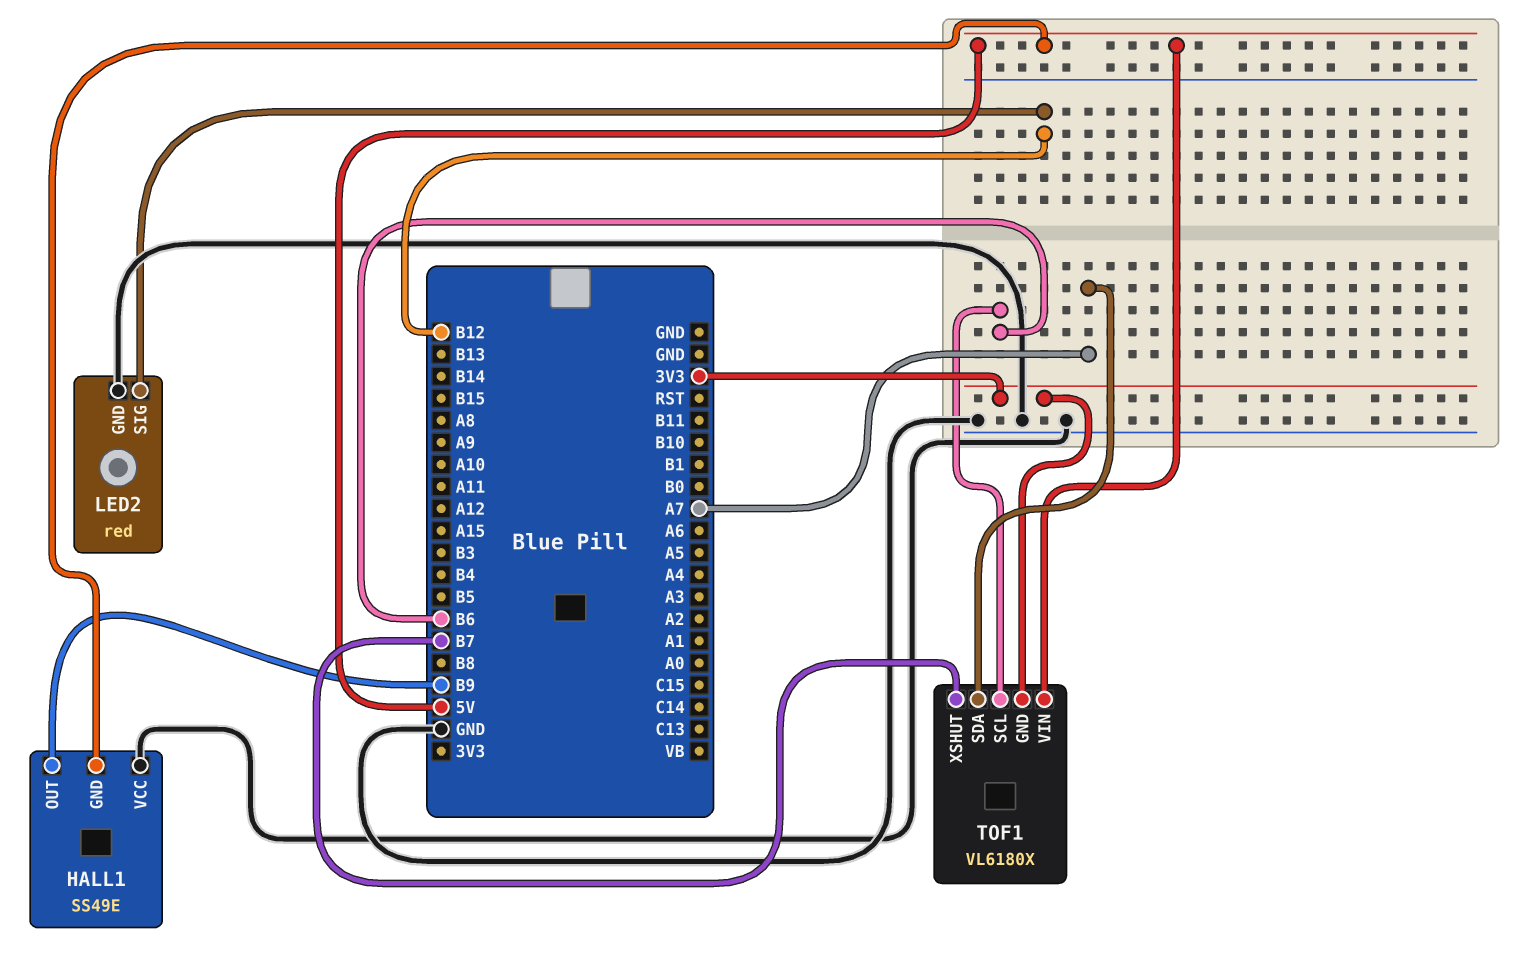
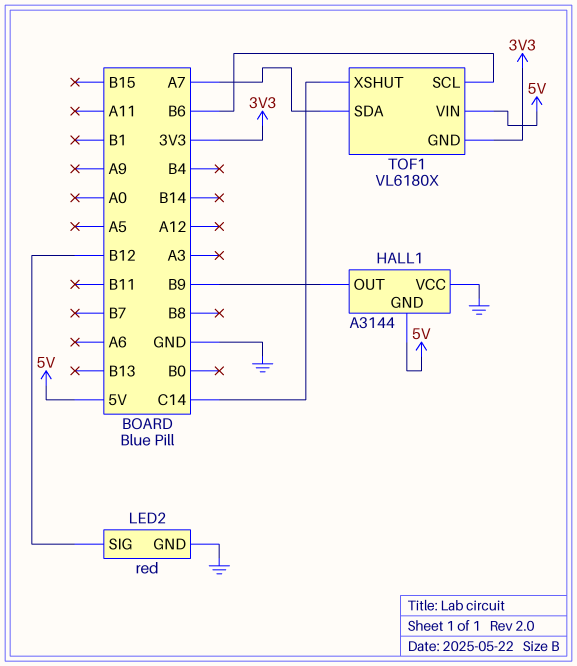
HALL1: SS49E -> A3144
TOF1 pin XSHUT: B7 -> C14

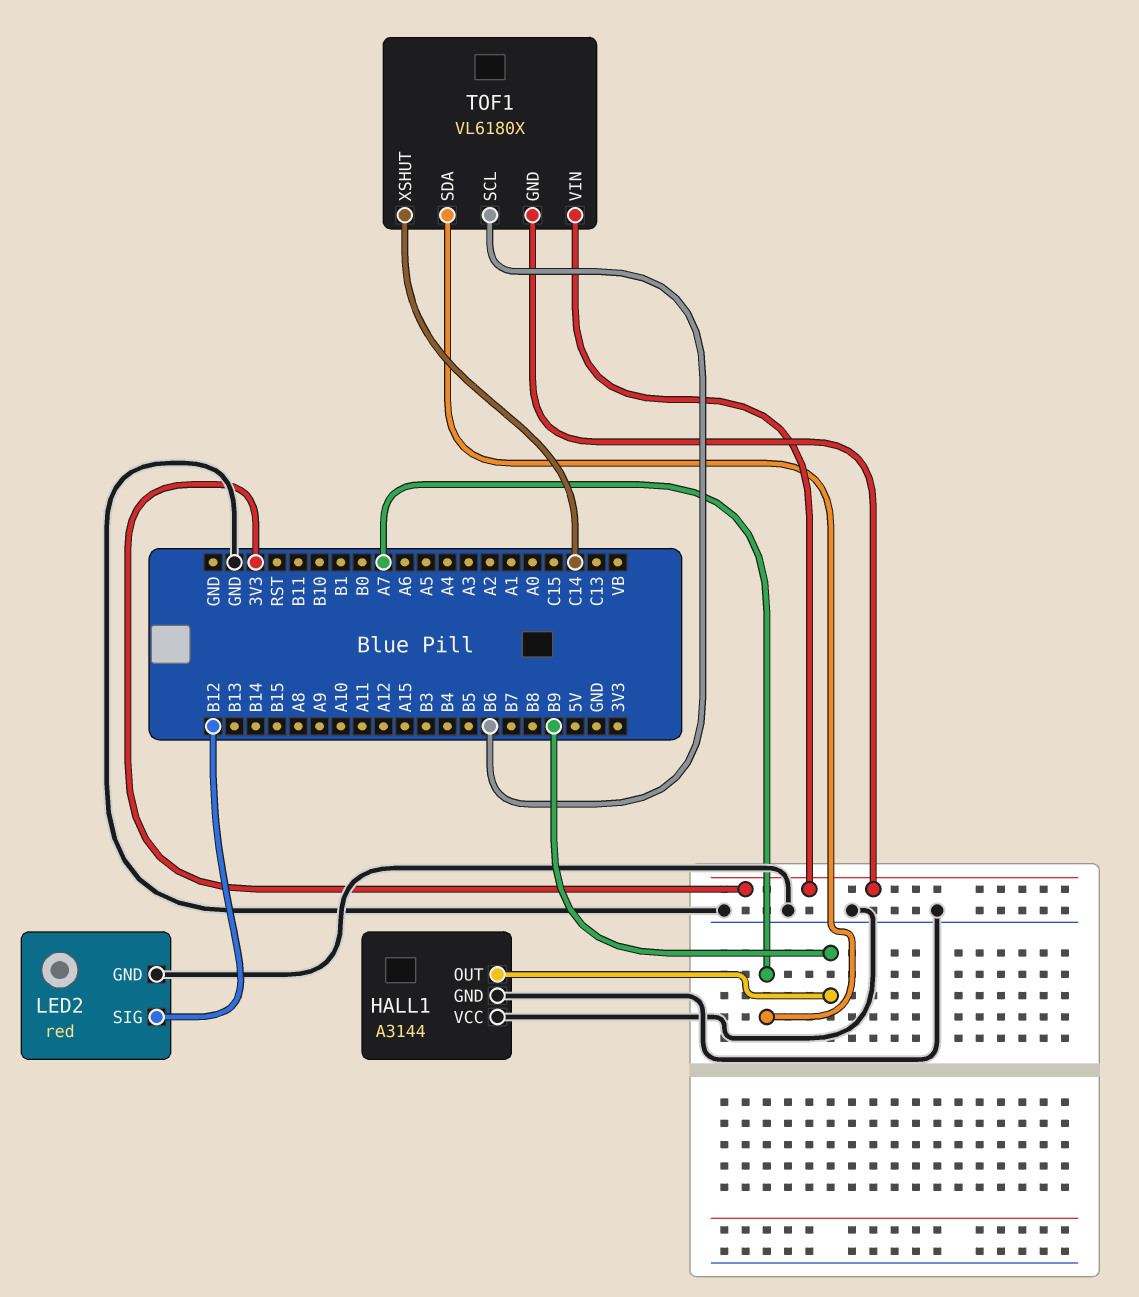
HALL1 pin GND: 5V -> GND
TOF1 pin VIN: 5V -> 3V3

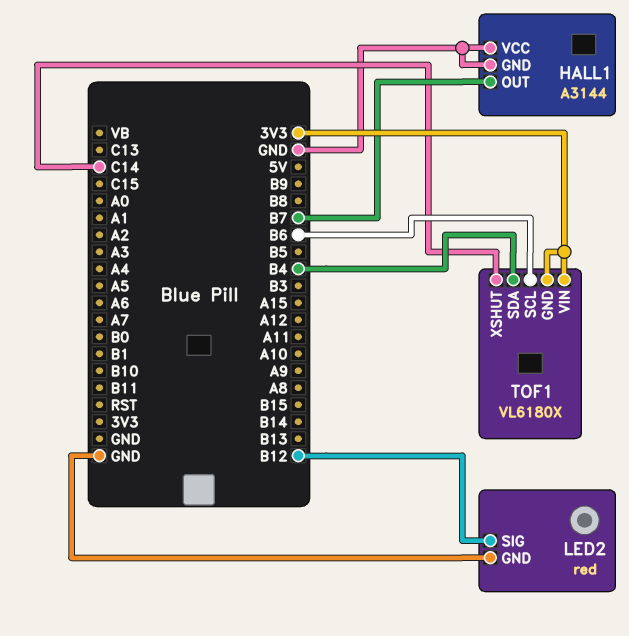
HALL1 pin OUT: B9 -> B7
TOF1 pin SDA: A7 -> B4

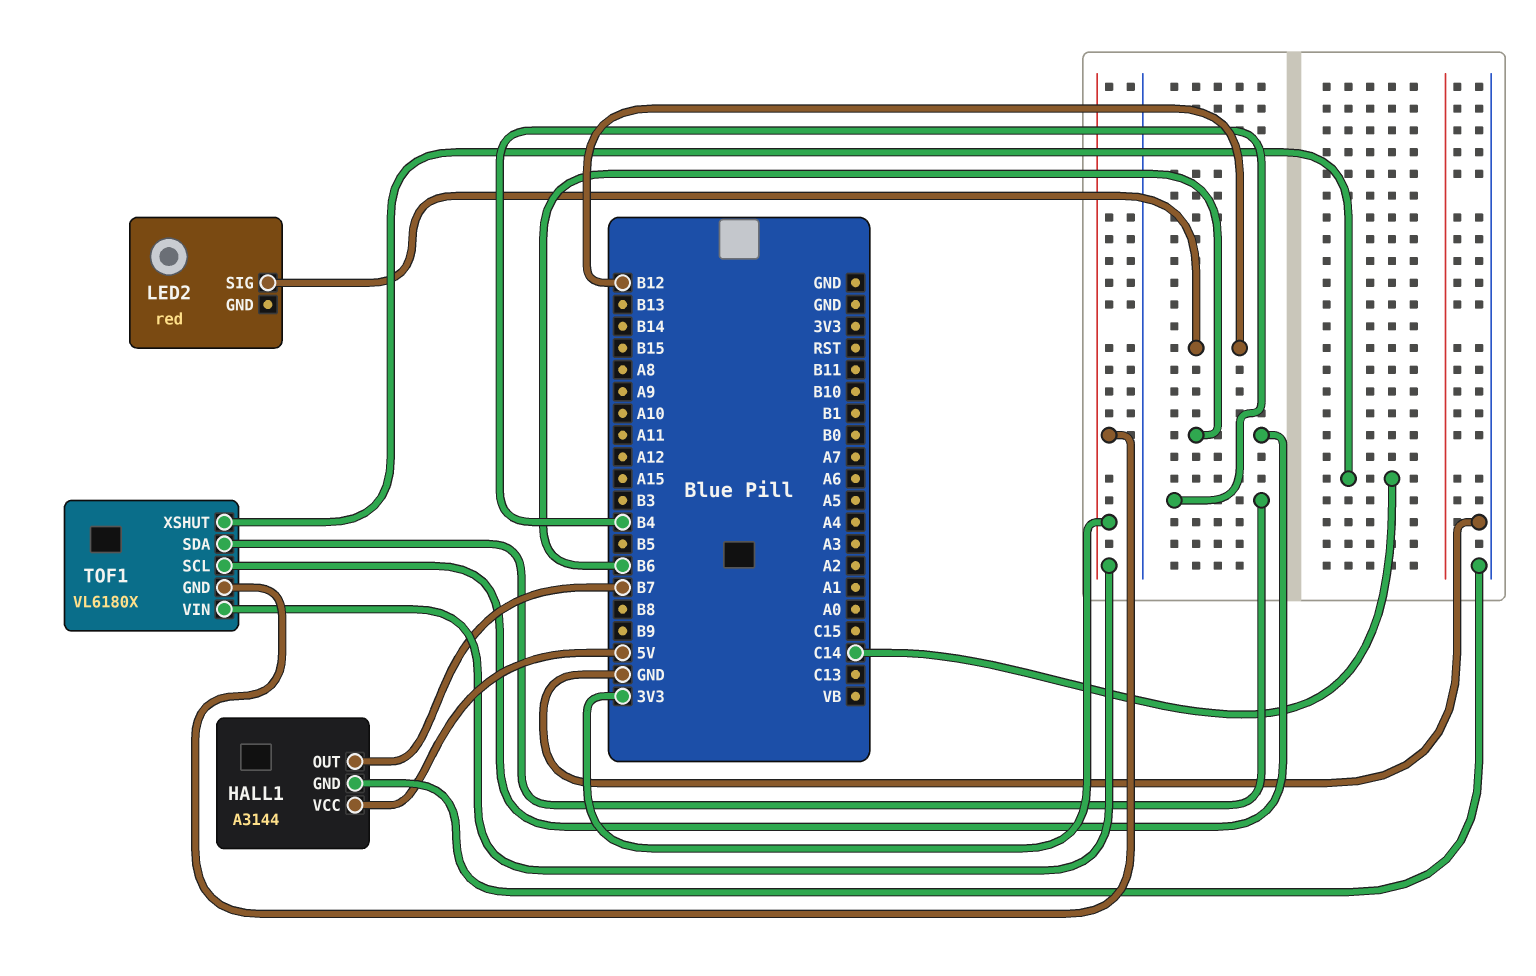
HALL1 pin VCC: GND -> 5V
LED2 pin GND: GND -> none

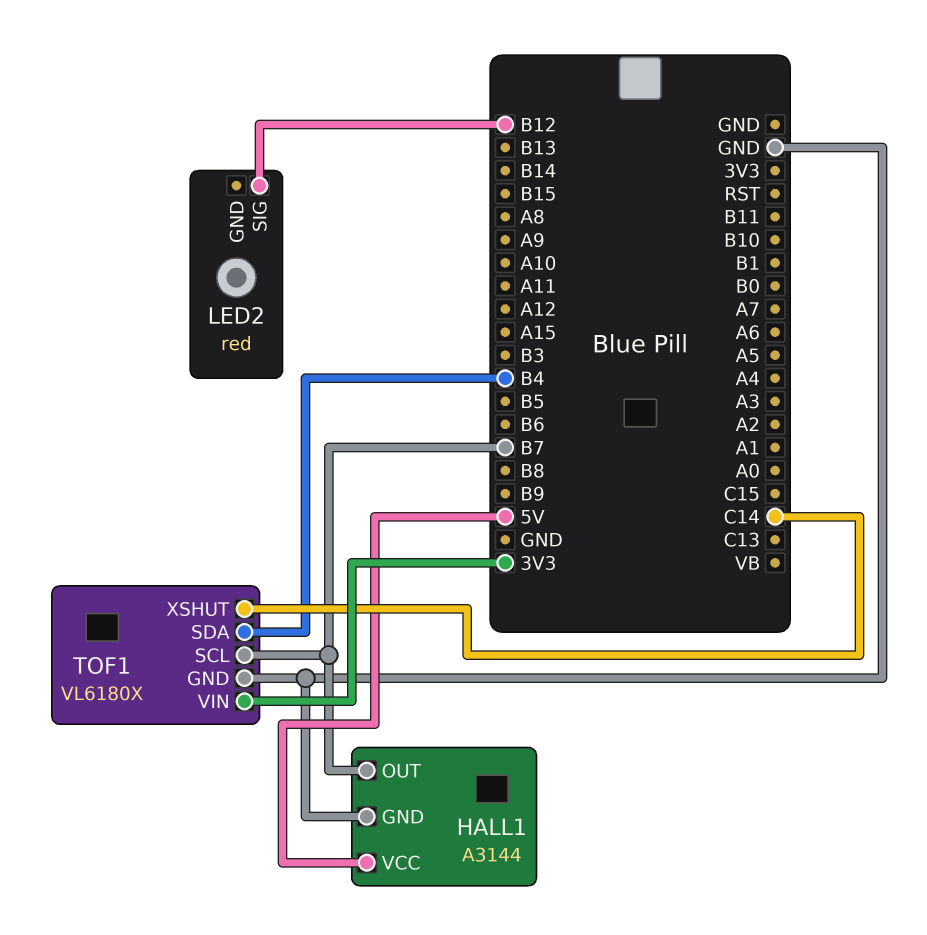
TOF1 pin GND: 3V3 -> GND
TOF1 pin SCL: B6 -> B7

